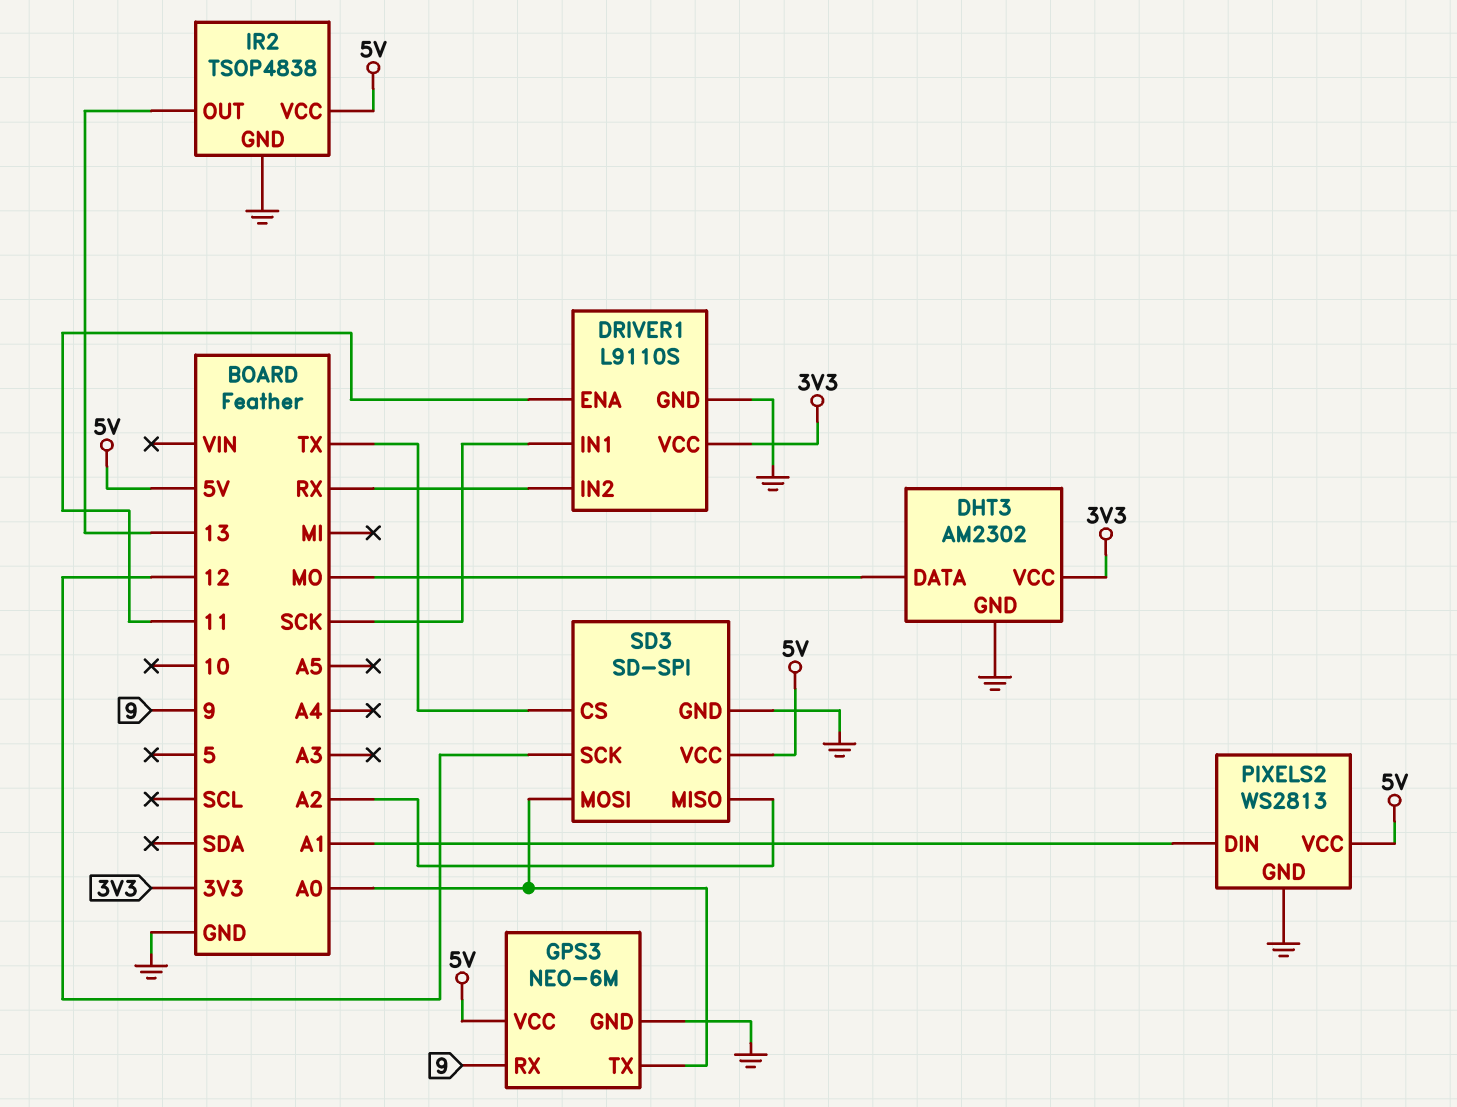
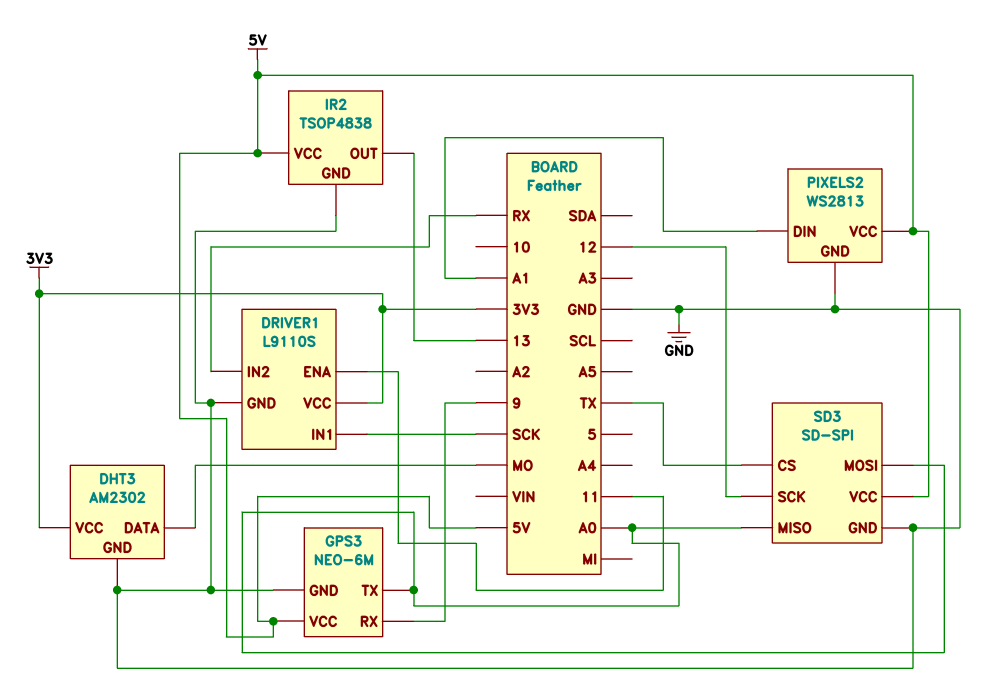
SD3 pin MISO: A2 -> A0

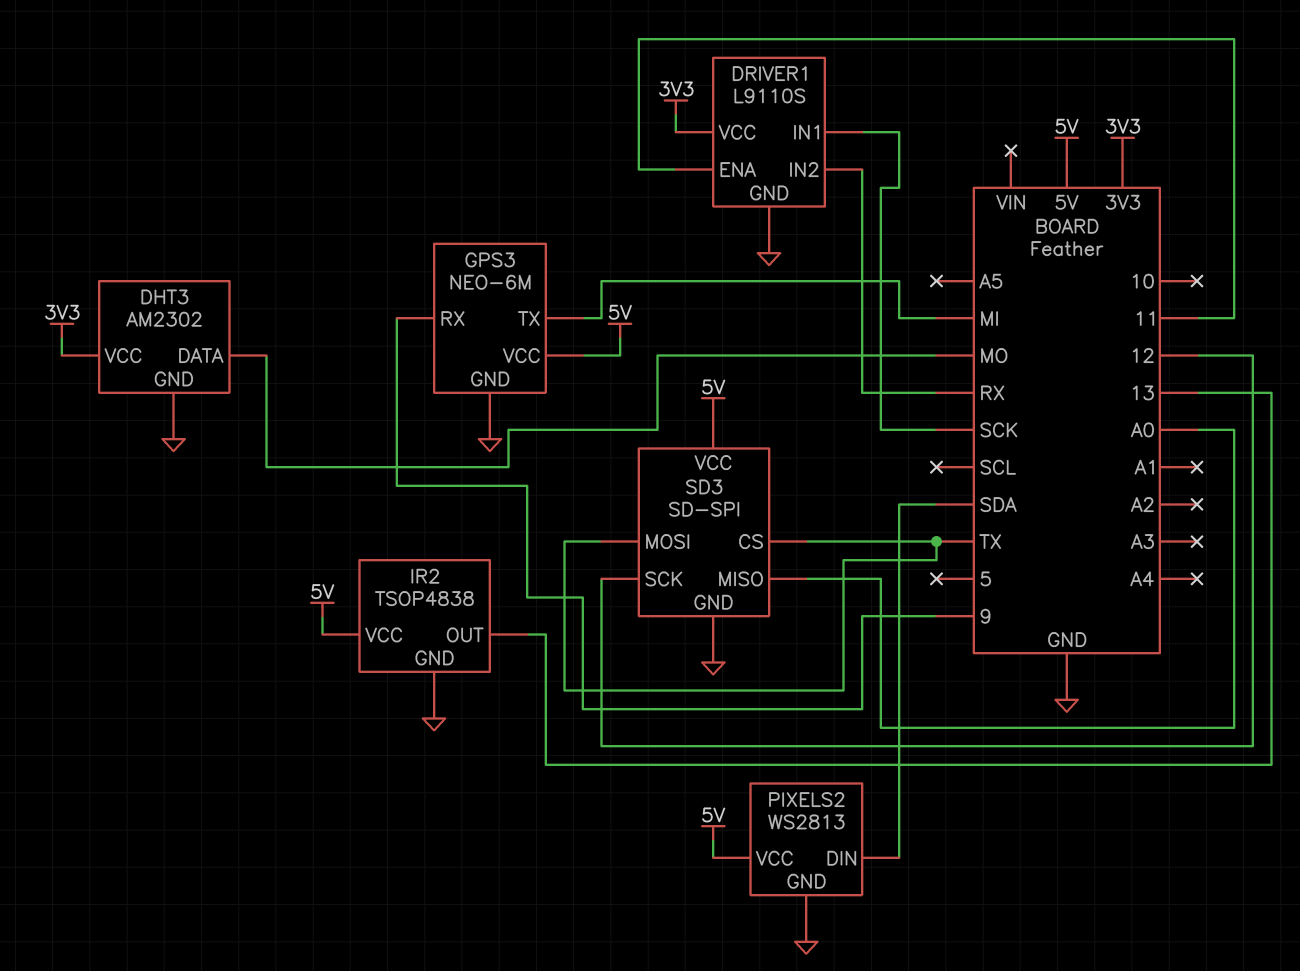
GPS3 pin TX: A0 -> MI
PIXELS2 pin DIN: A1 -> SDA
SD3 pin MOSI: A0 -> TX

